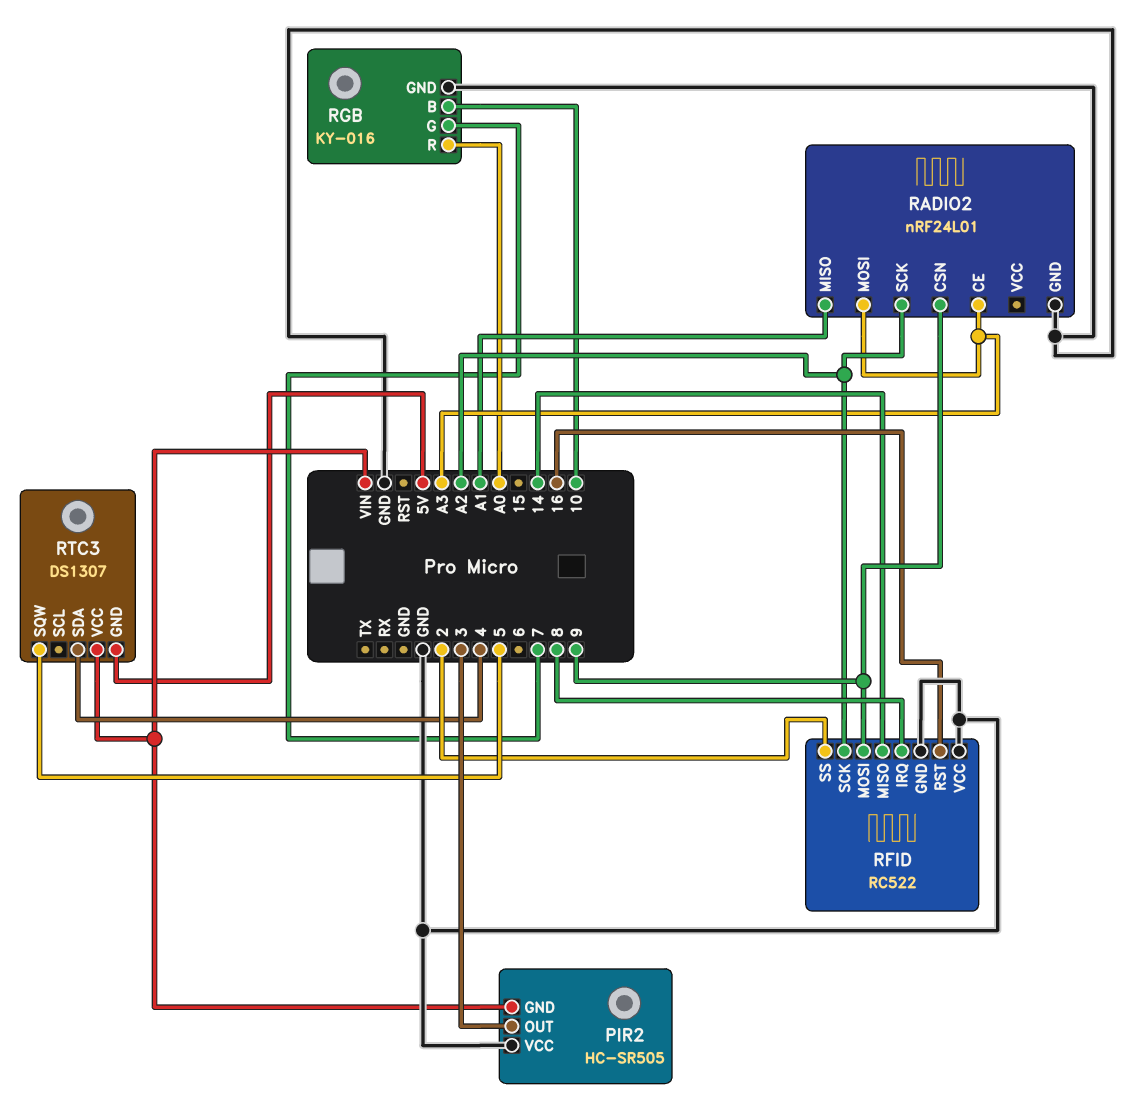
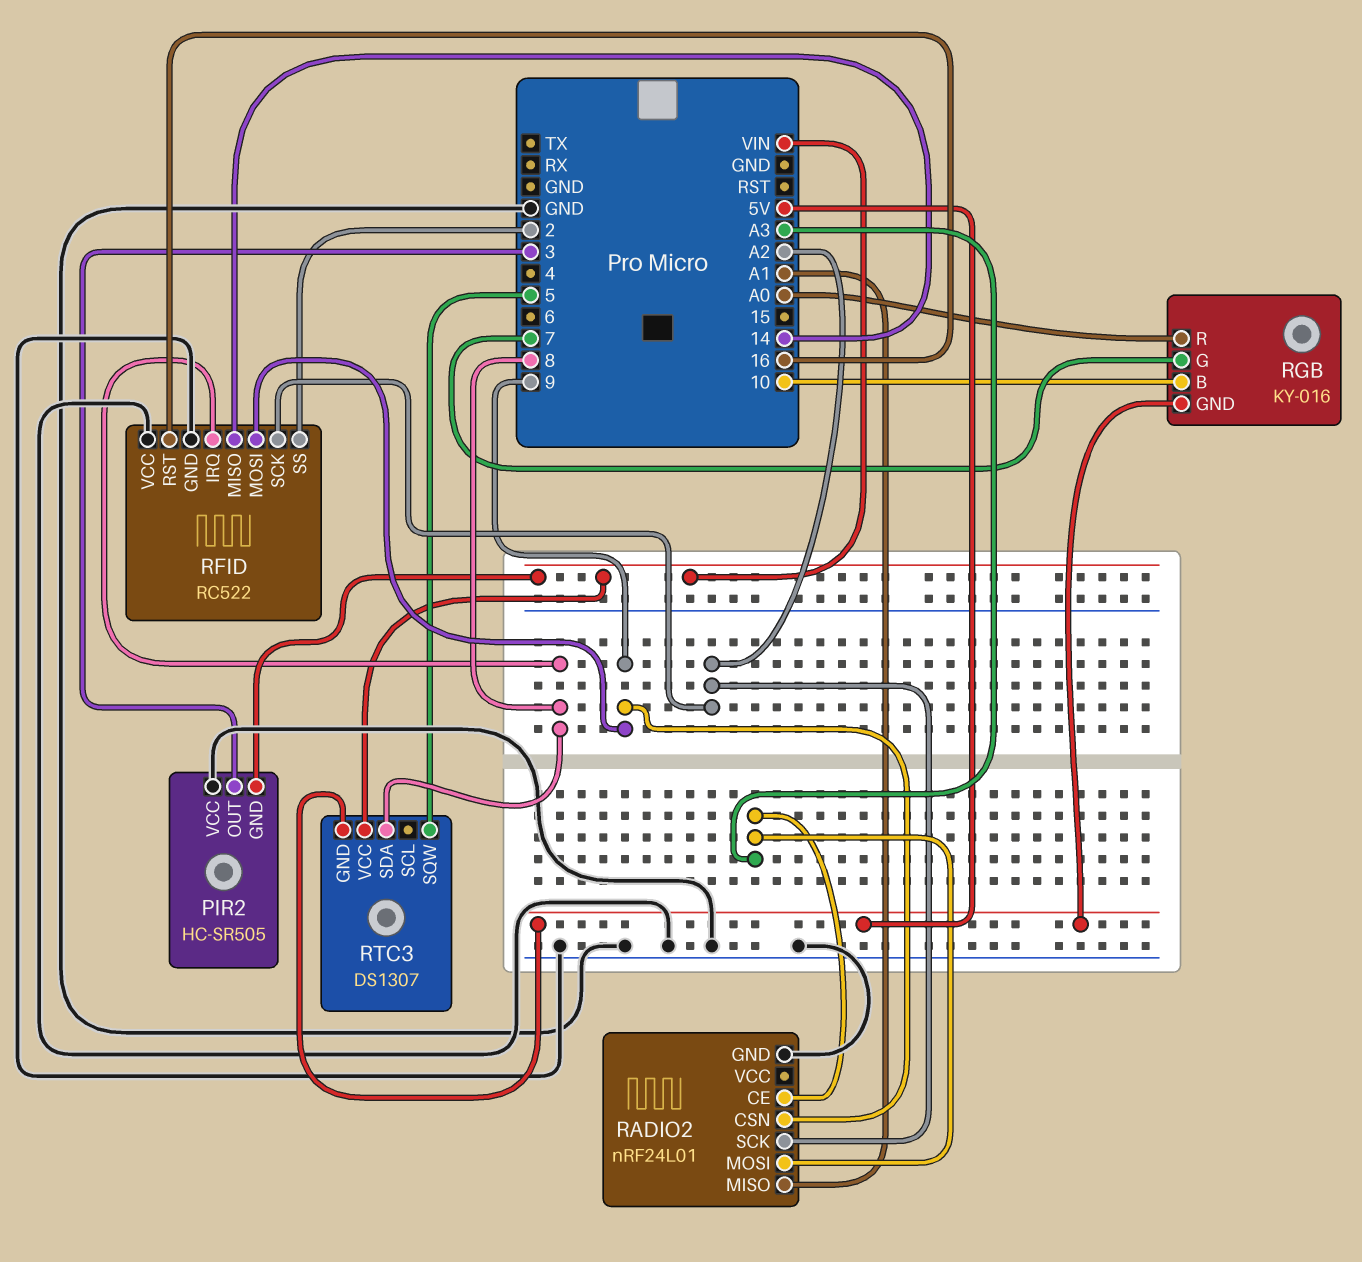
RGB pin GND: GND -> 5V
RTC3 pin SDA: 4 -> 8

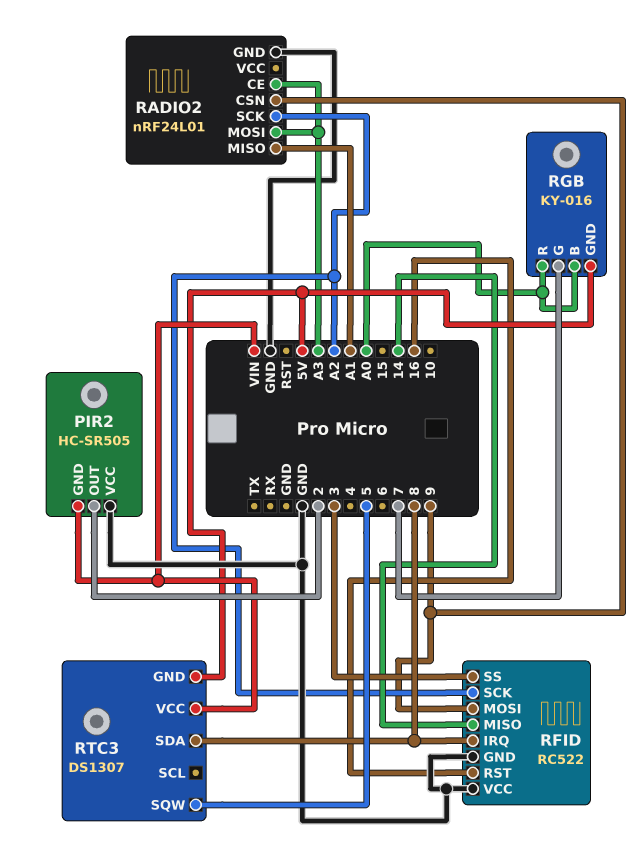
PIR2 pin OUT: 3 -> 2
RFID pin SS: 2 -> 3
RGB pin B: 10 -> A0

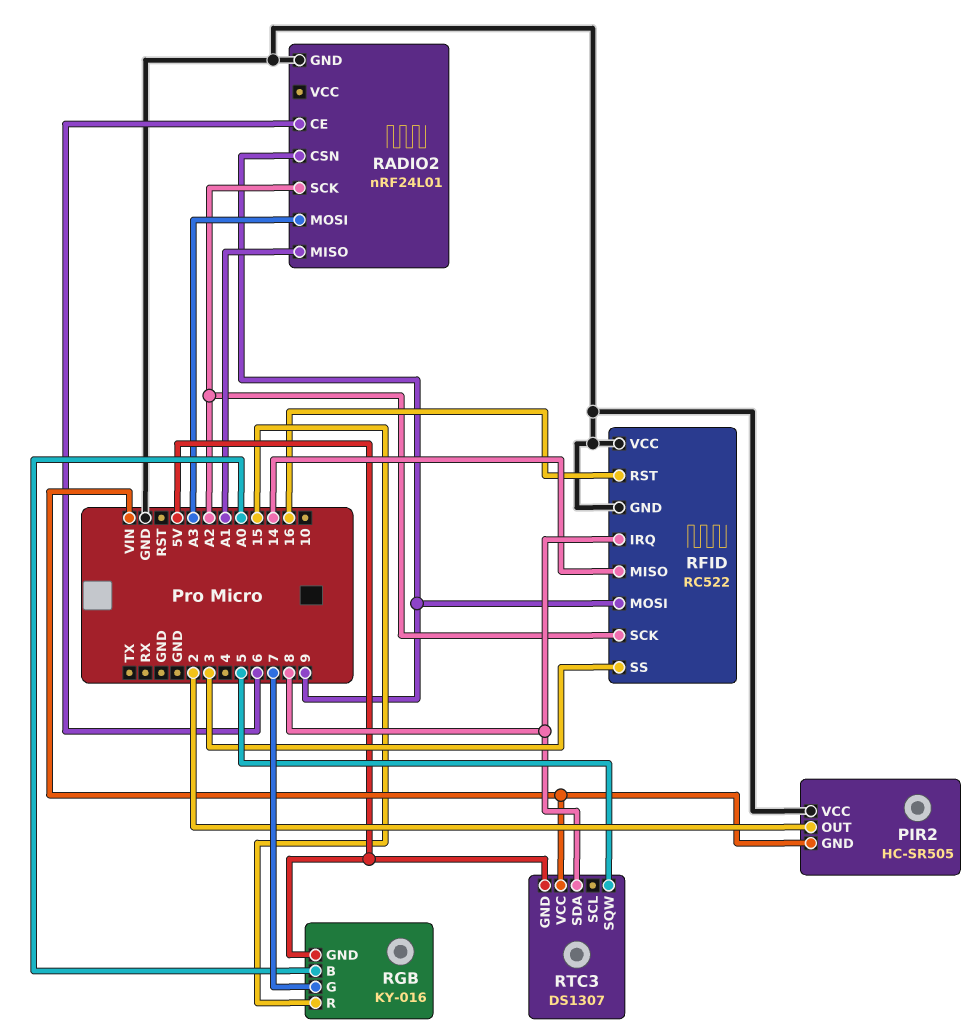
RADIO2 pin CE: A3 -> 6
RGB pin R: A0 -> 15

